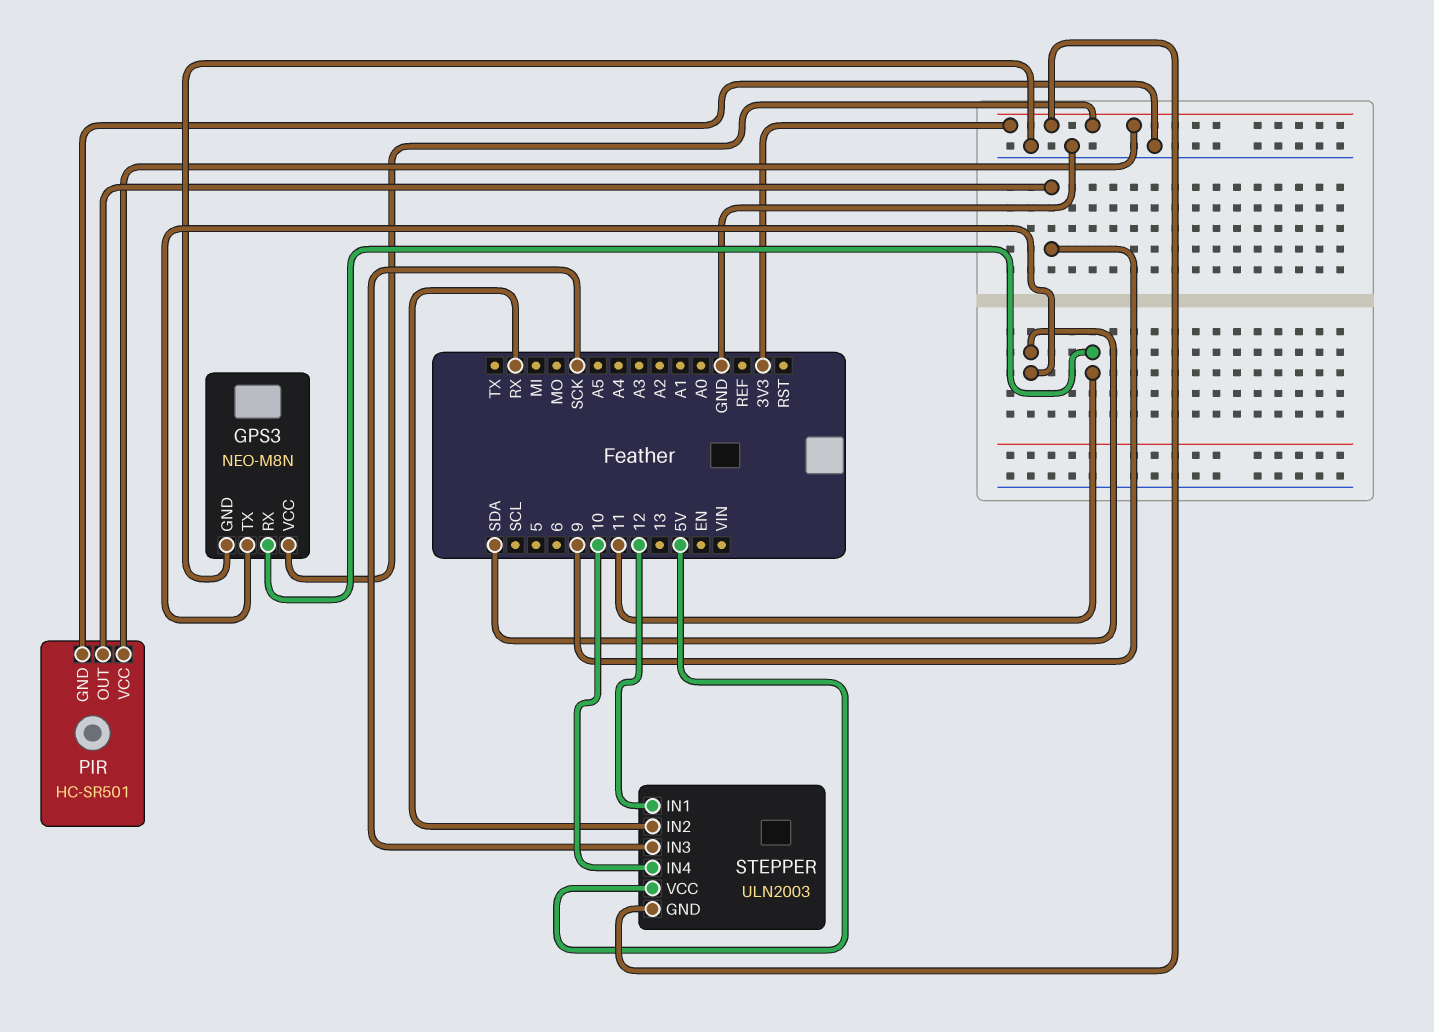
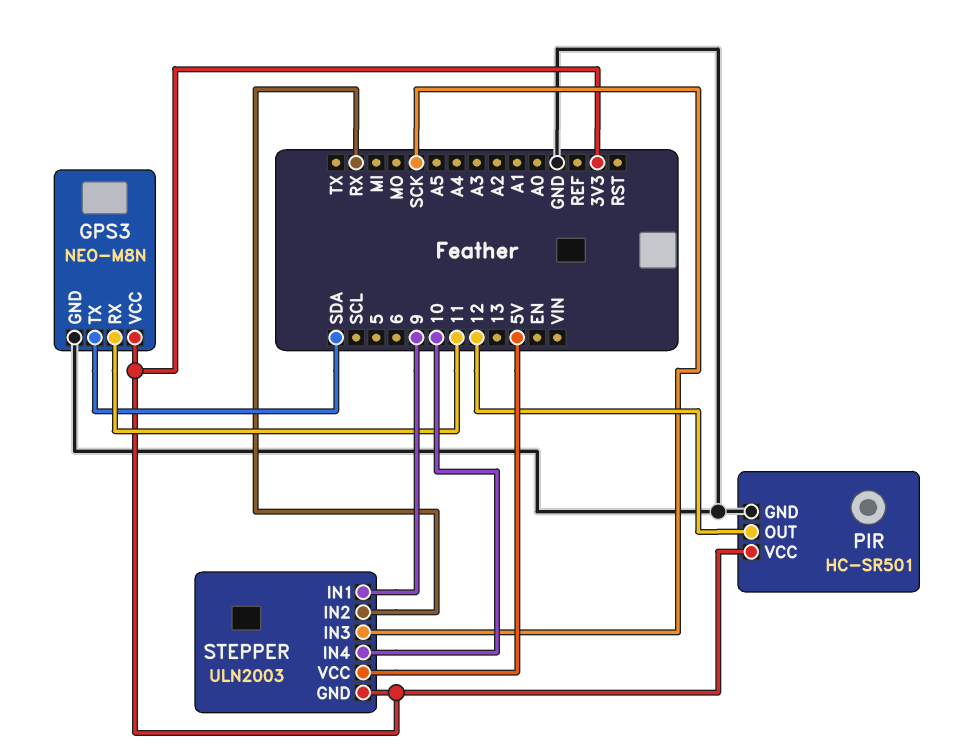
PIR pin OUT: 9 -> 12
STEPPER pin IN1: 12 -> 9

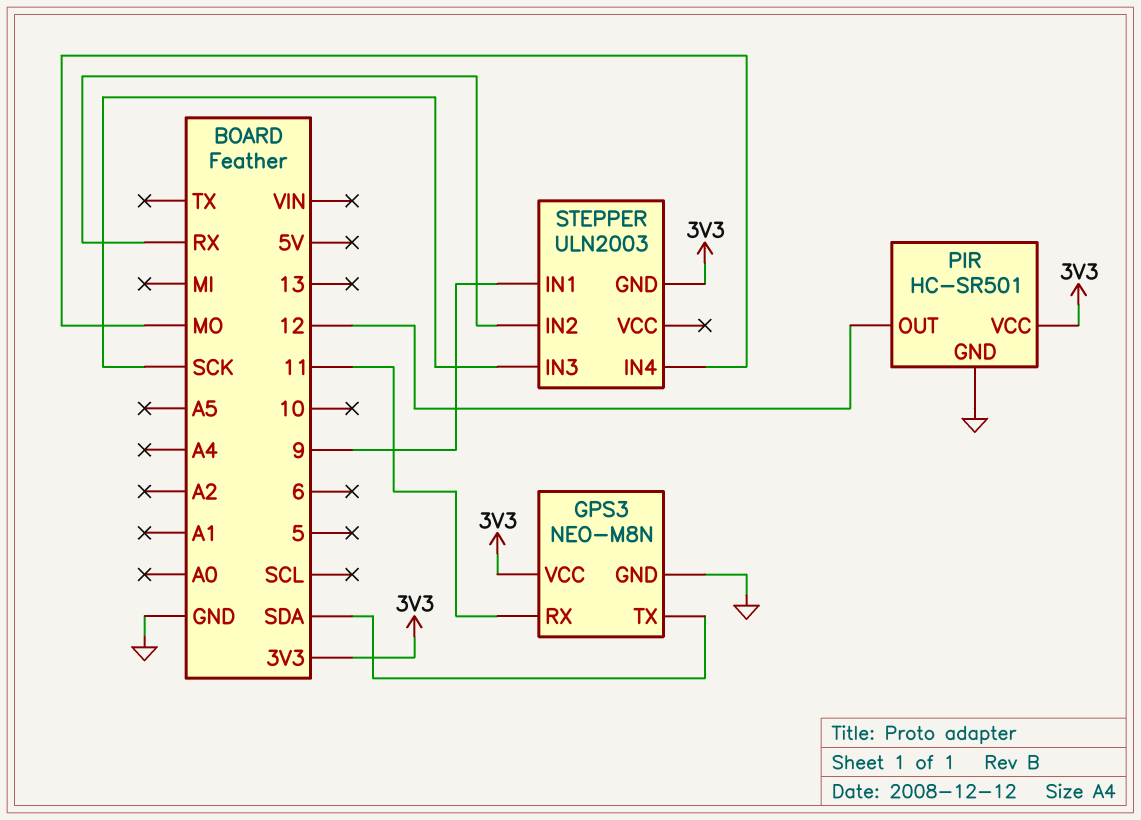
STEPPER pin IN4: 10 -> MO
STEPPER pin VCC: 5V -> none

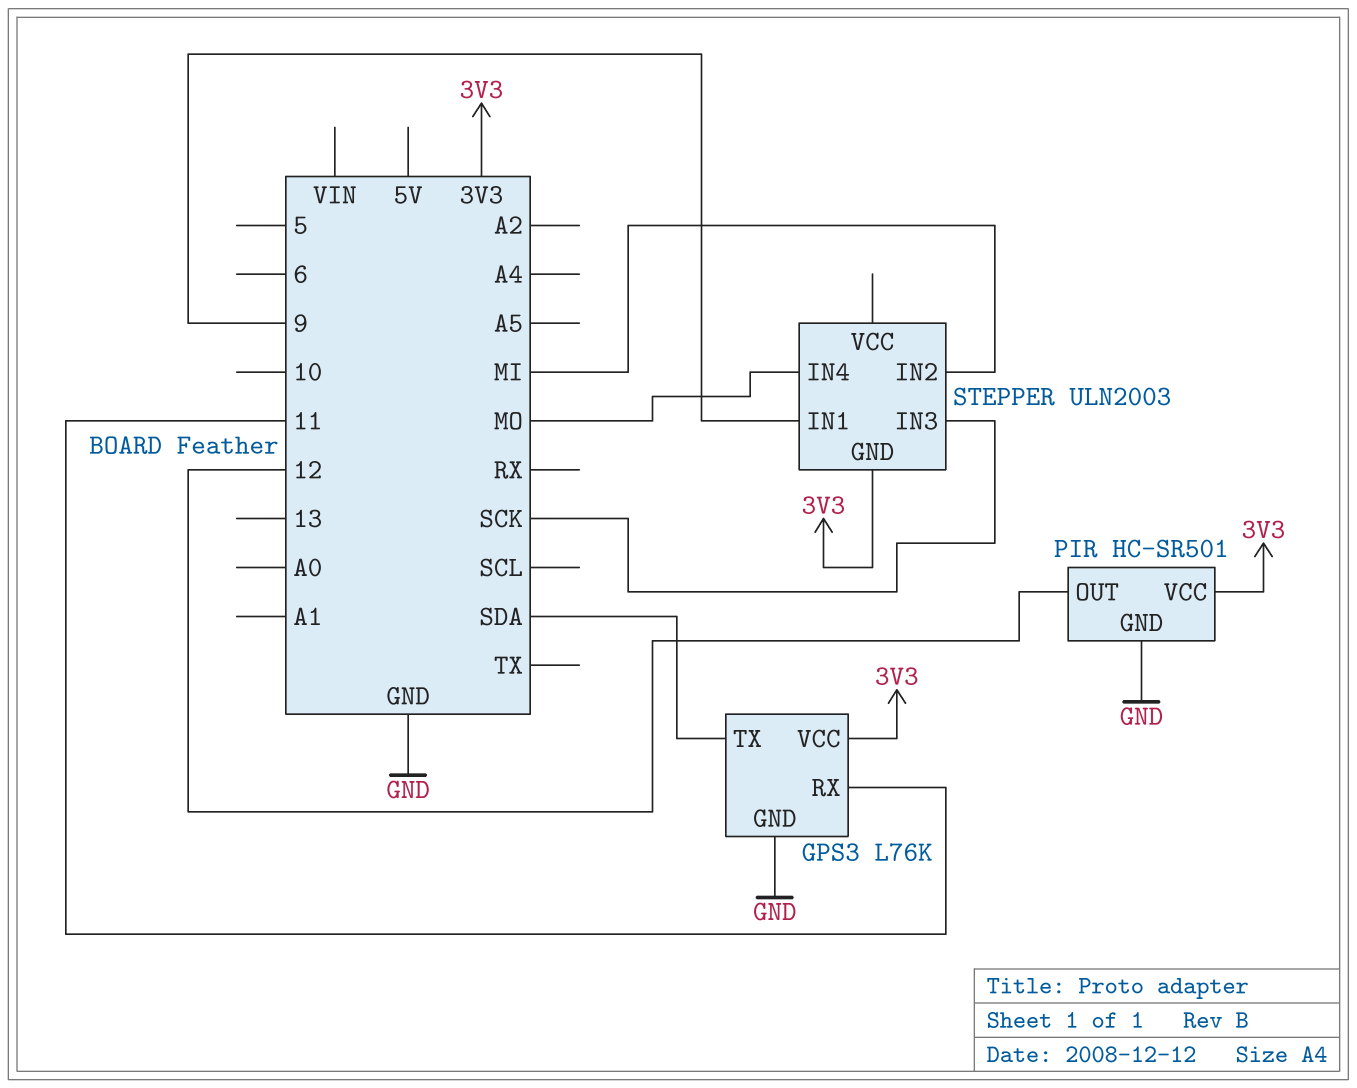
GPS3: NEO-M8N -> L76K
STEPPER pin IN2: RX -> MI

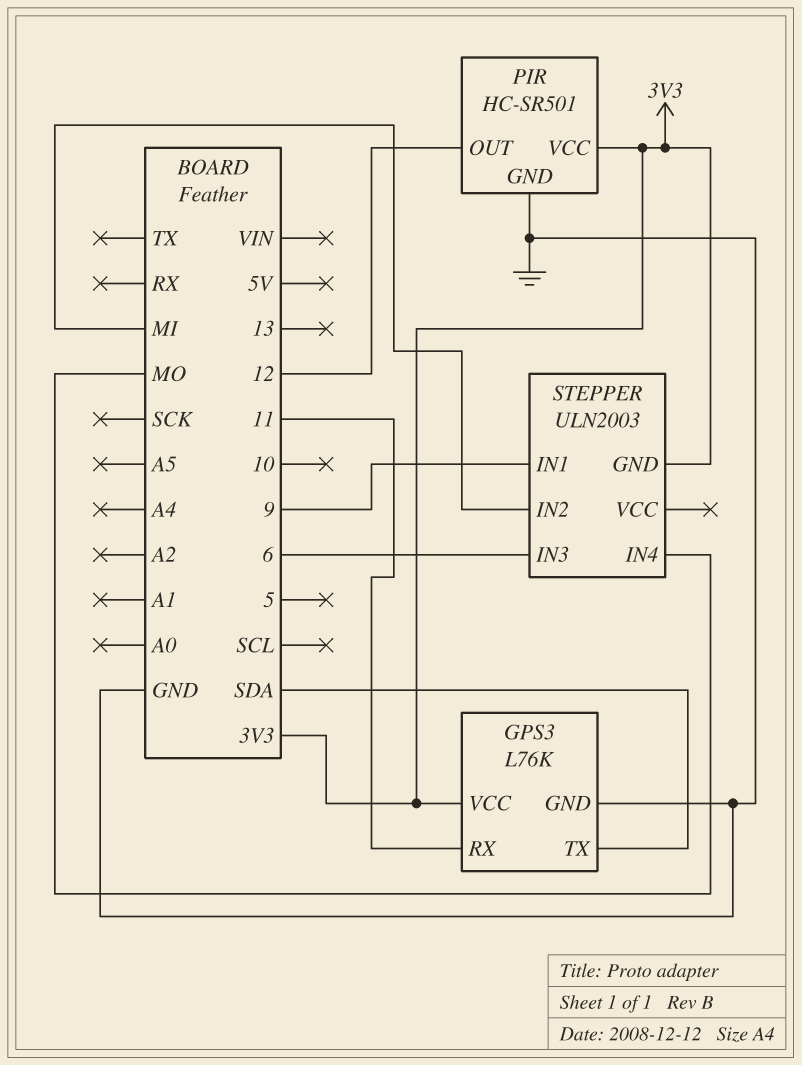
STEPPER pin IN3: SCK -> 6

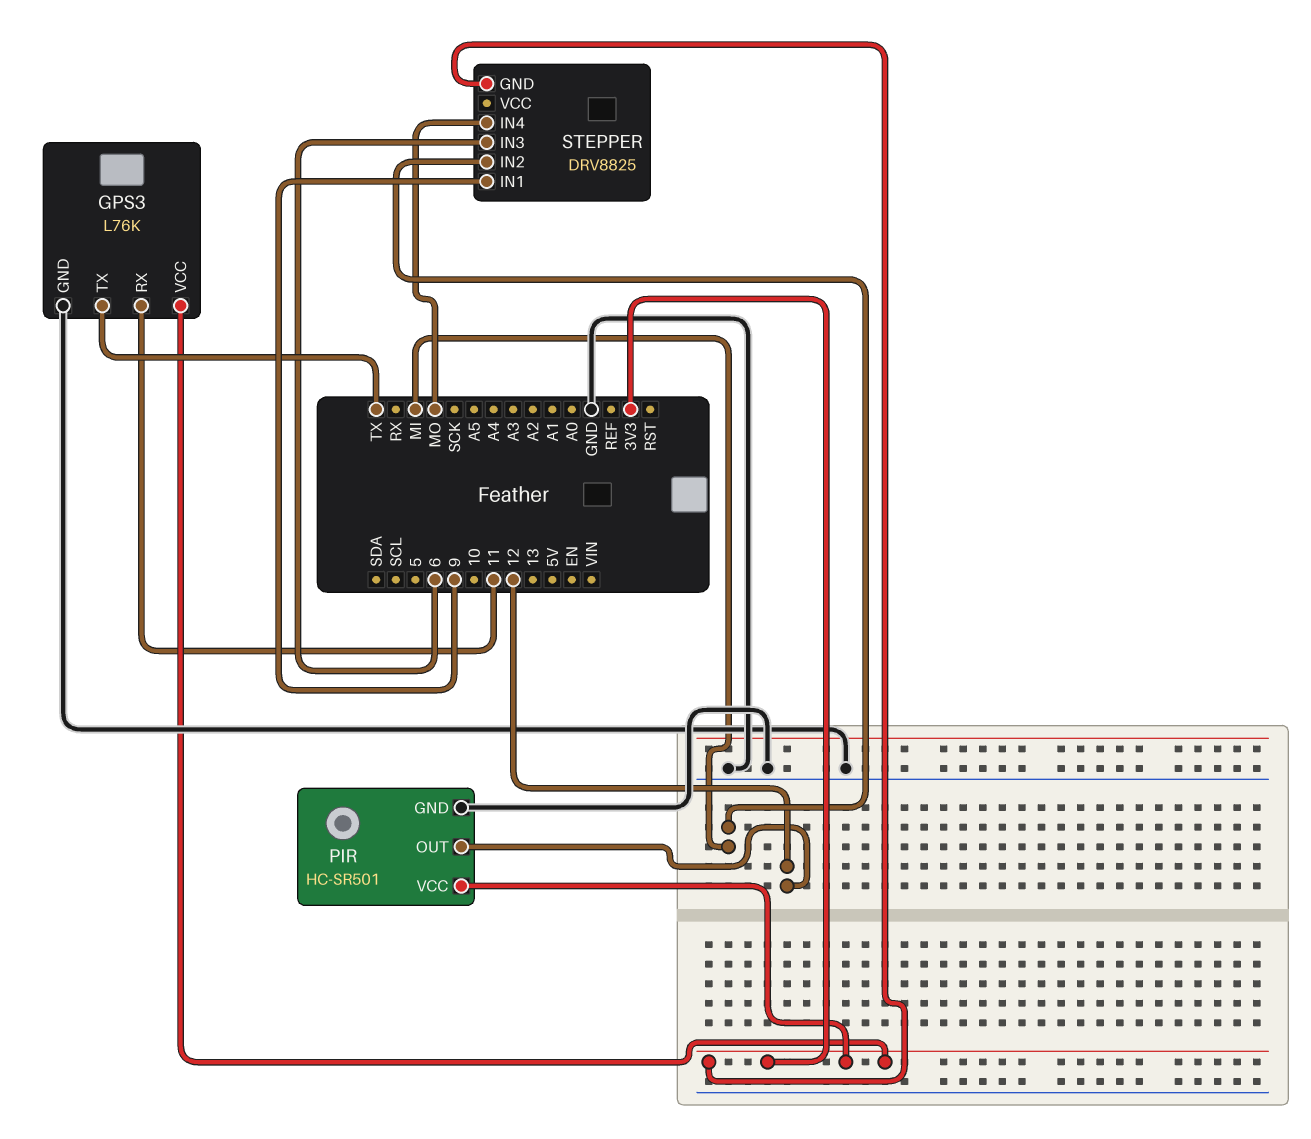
GPS3 pin TX: SDA -> TX
STEPPER: ULN2003 -> DRV8825

